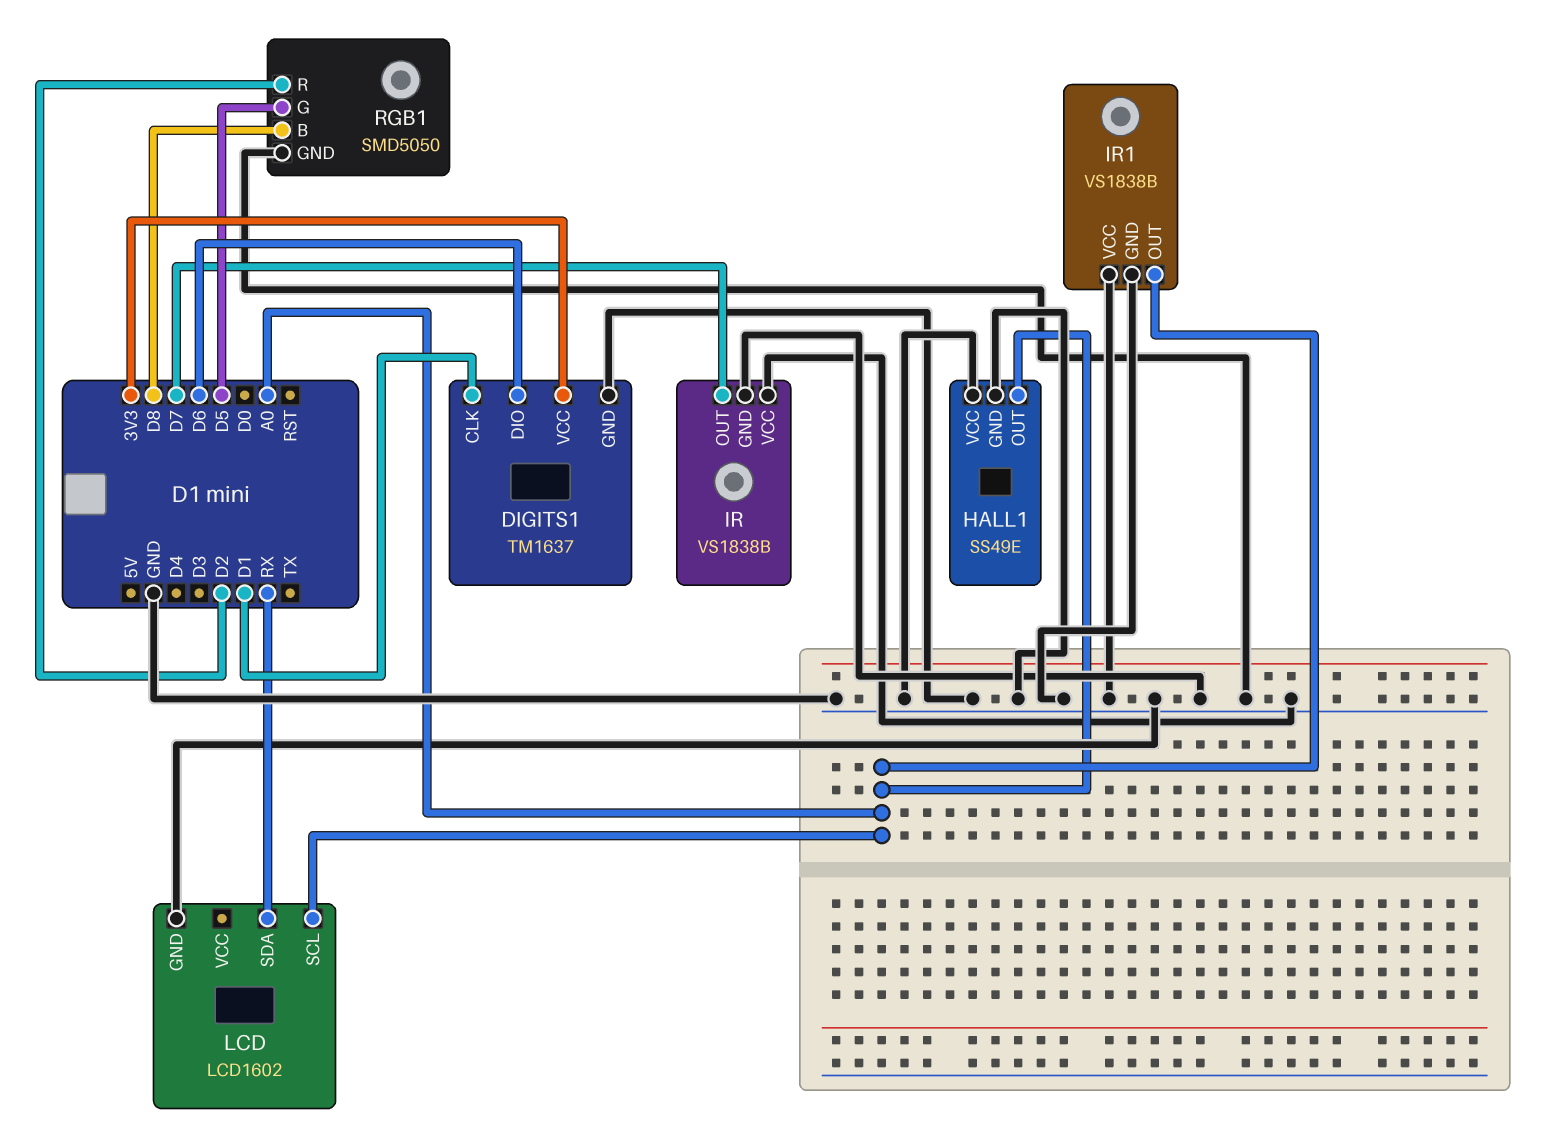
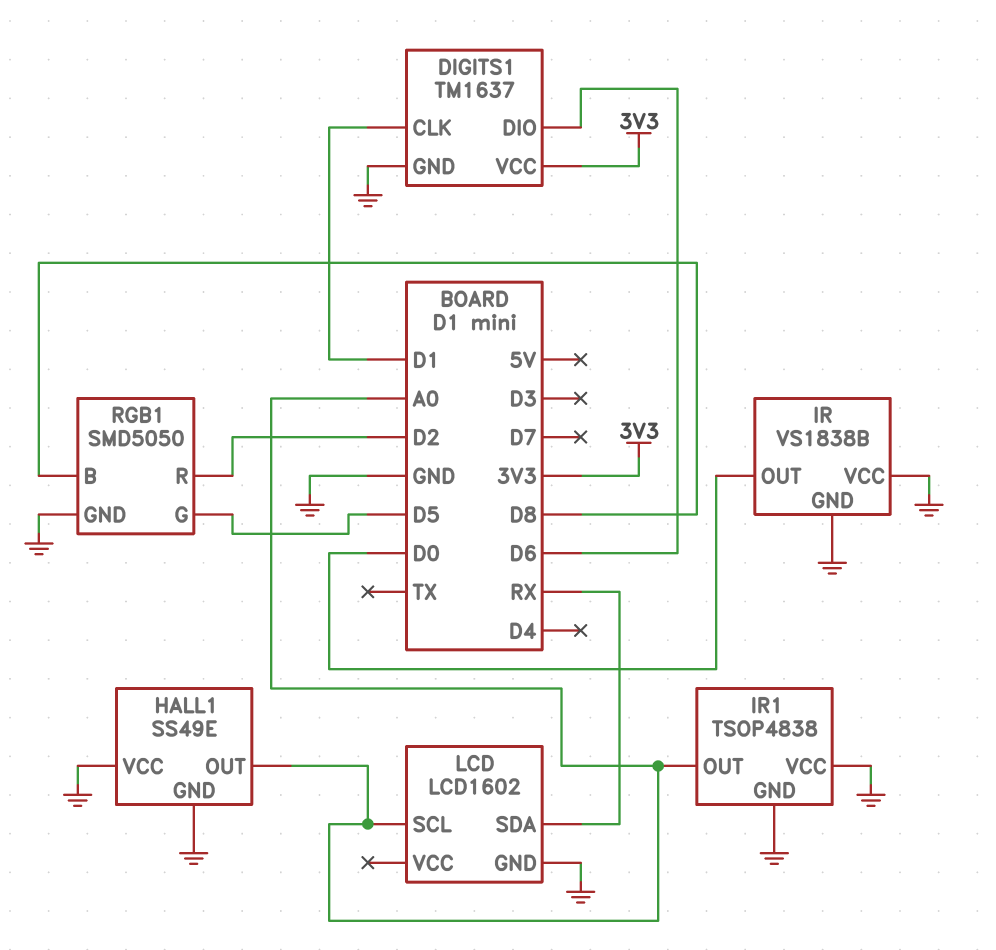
IR pin OUT: D7 -> D0
IR1: VS1838B -> TSOP4838

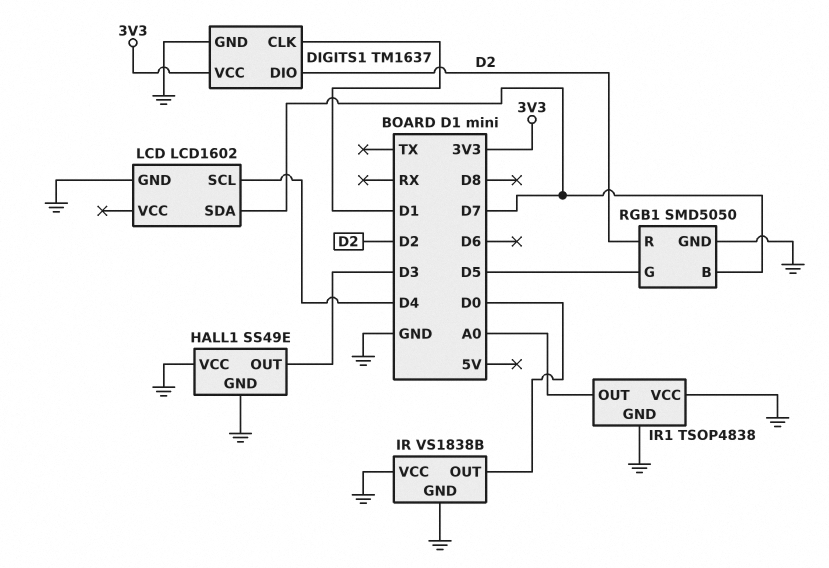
DIGITS1 pin DIO: D6 -> D2
HALL1 pin OUT: A0 -> D3
LCD pin SCL: A0 -> D4
LCD pin SDA: RX -> D7
RGB1 pin B: D8 -> D7

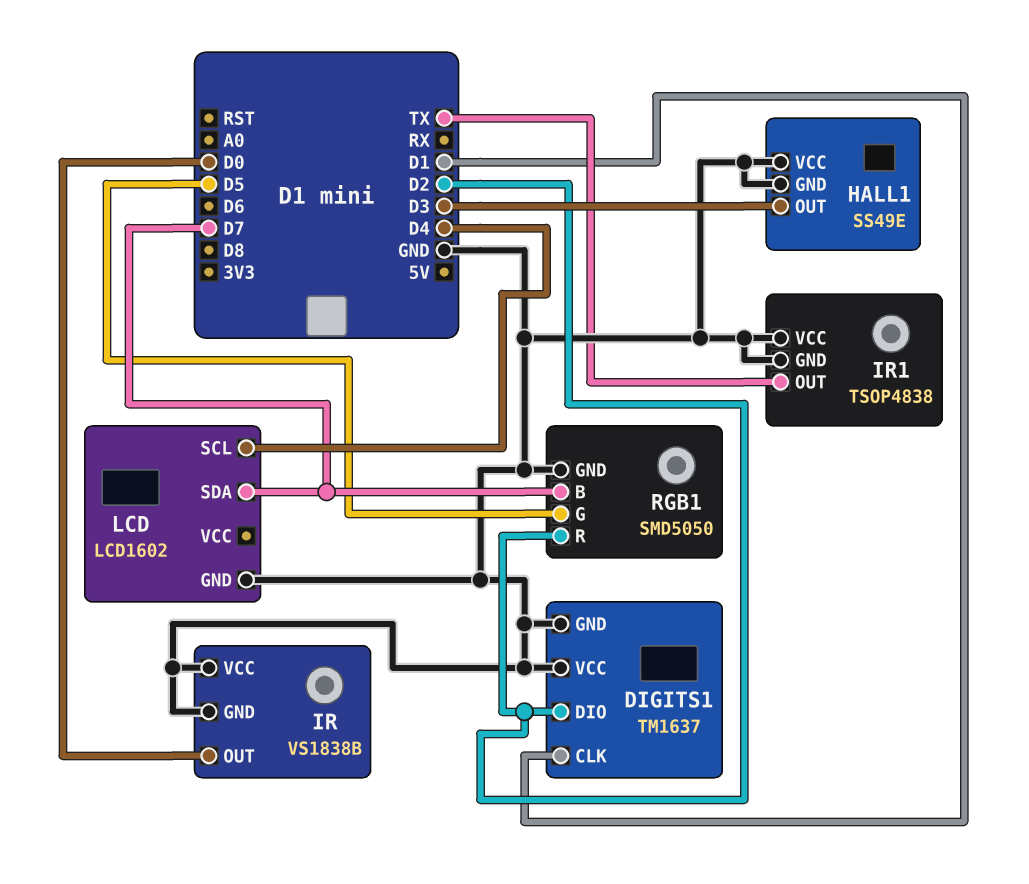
DIGITS1 pin VCC: 3V3 -> GND
IR1 pin OUT: A0 -> TX

